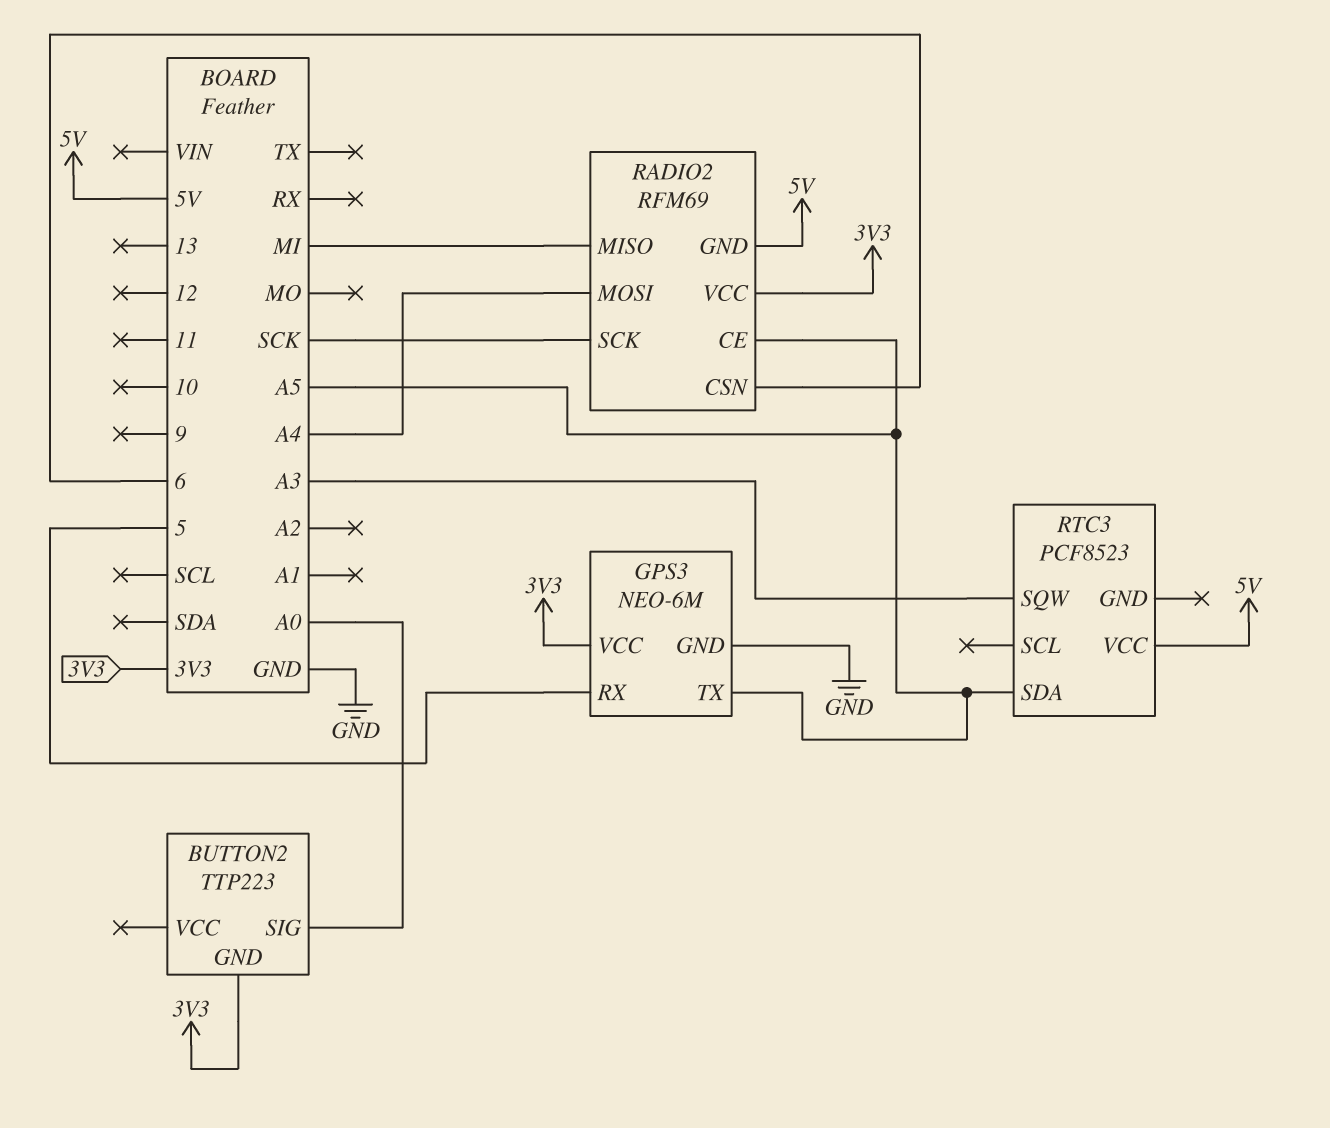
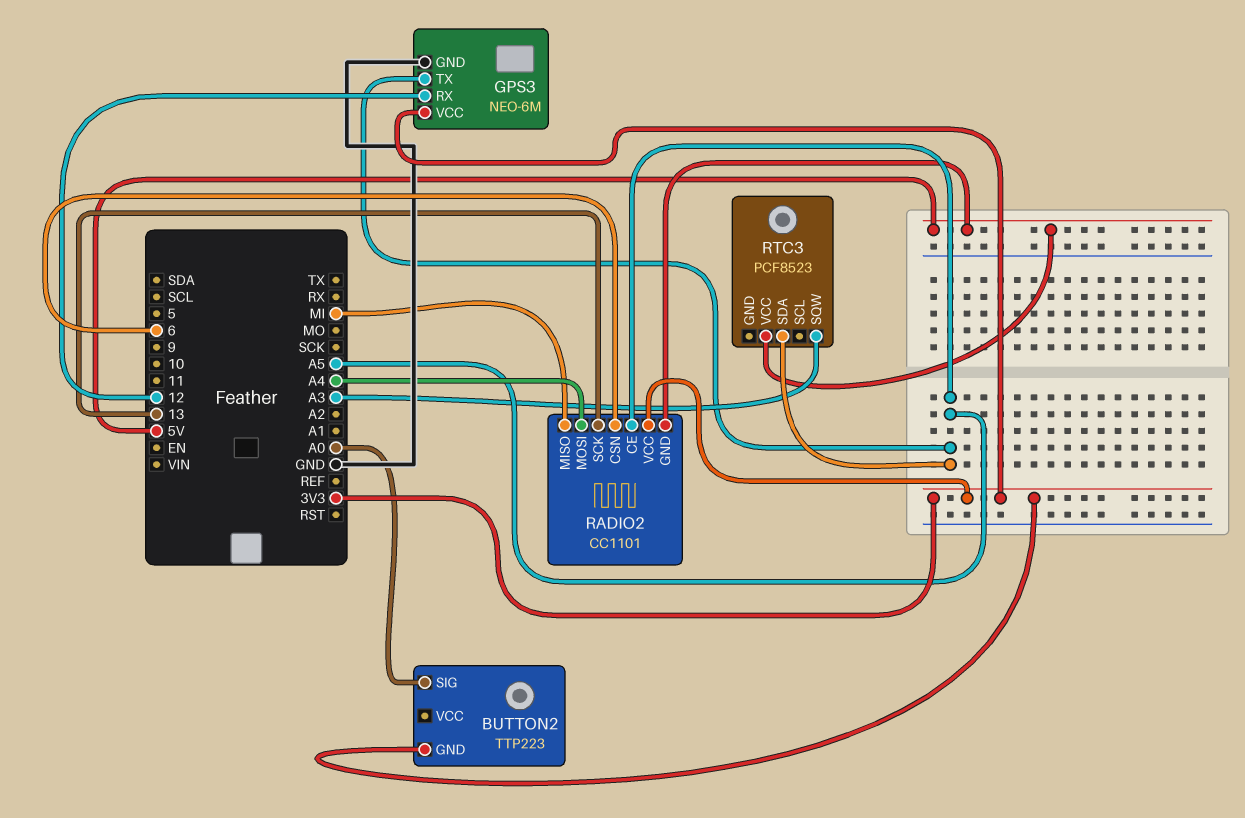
GPS3 pin RX: 5 -> 12
RADIO2: RFM69 -> CC1101
RADIO2 pin SCK: SCK -> 13

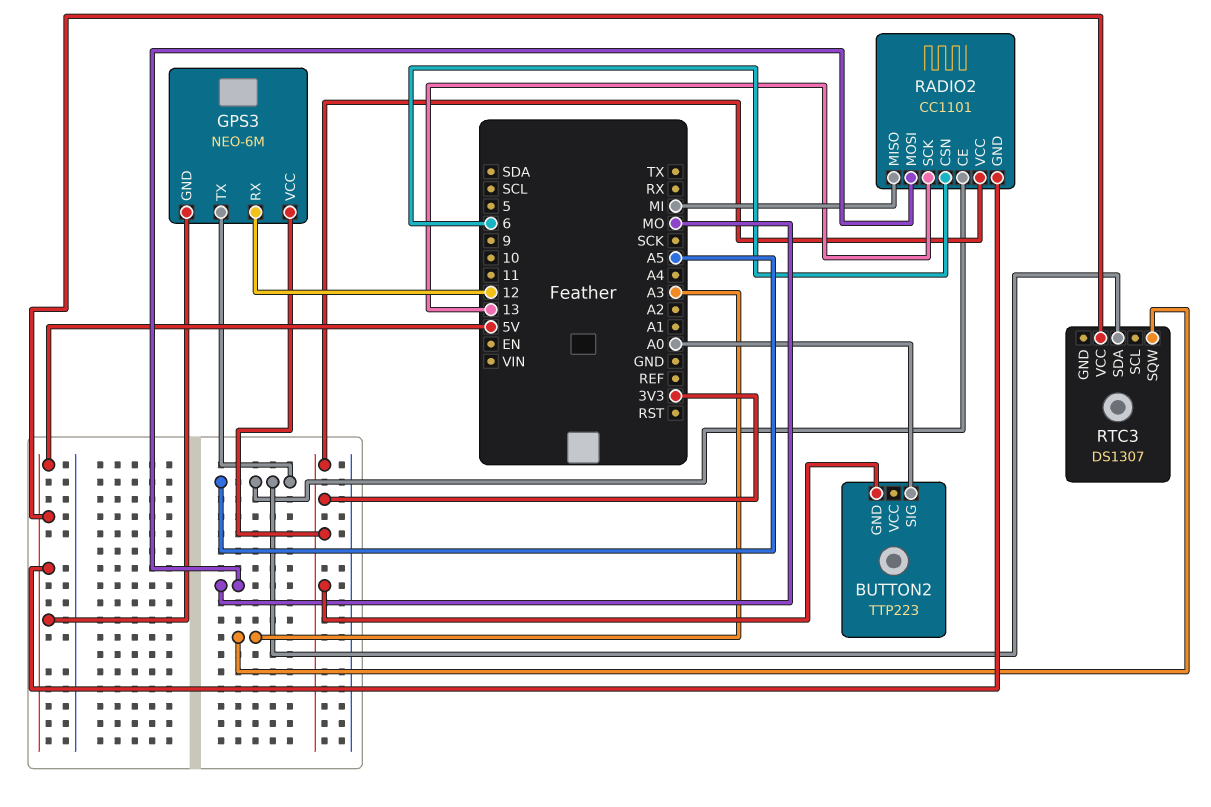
GPS3 pin GND: GND -> 5V
RADIO2 pin MOSI: A4 -> MO
RTC3: PCF8523 -> DS1307

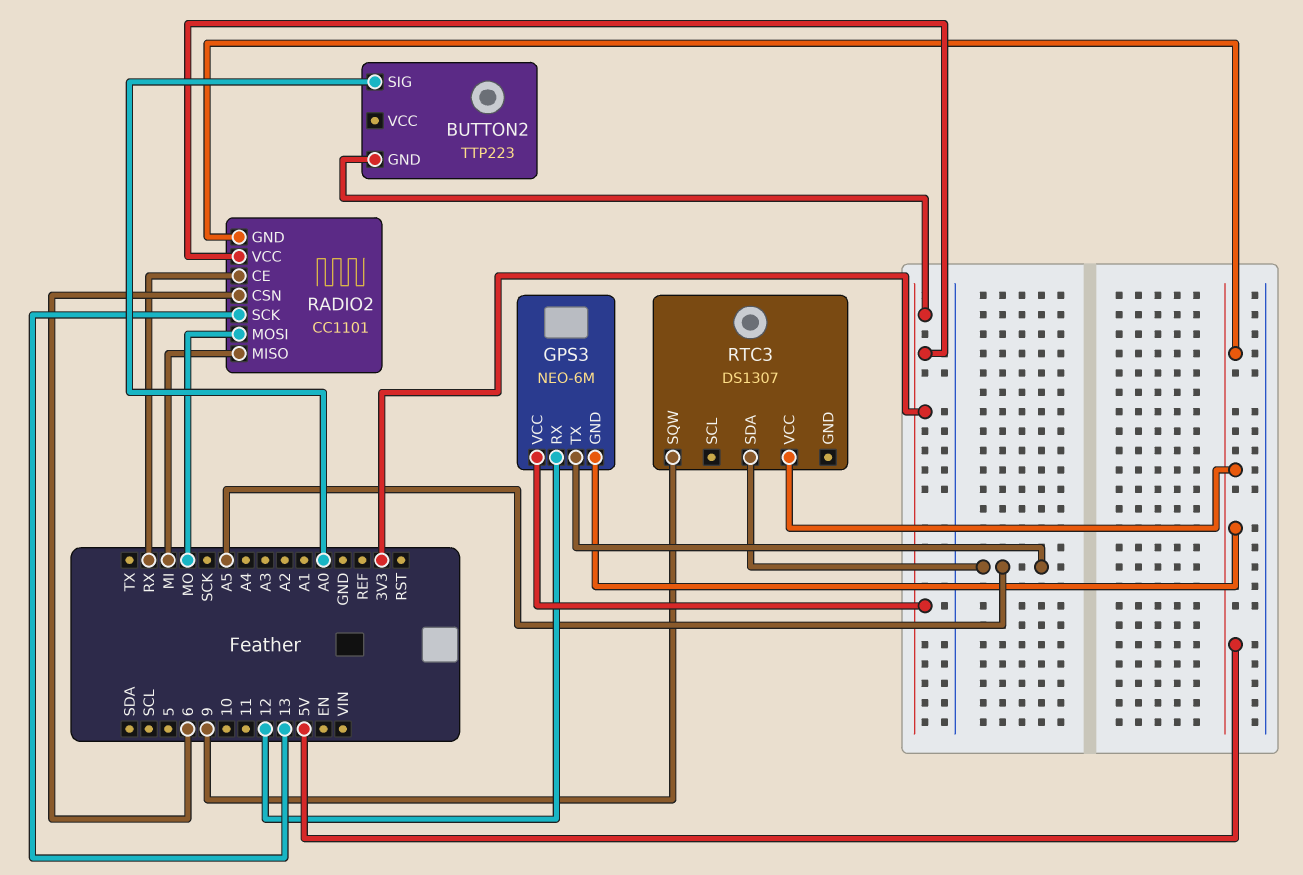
RADIO2 pin CE: A5 -> RX
RTC3 pin SQW: A3 -> 9

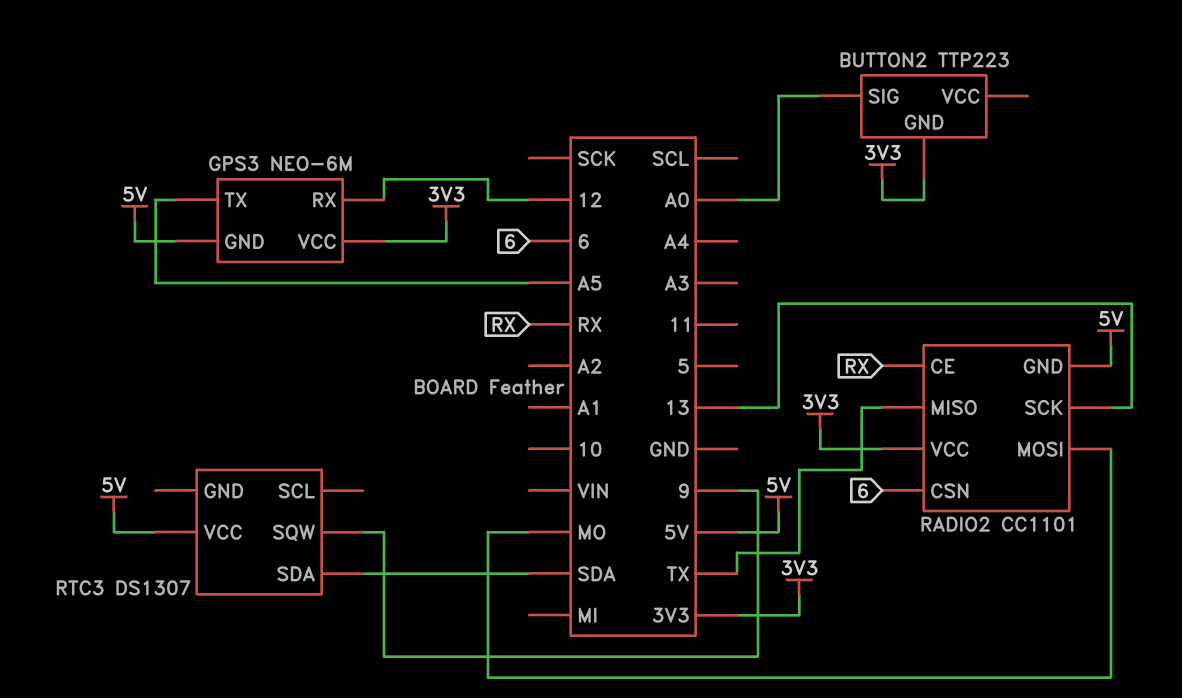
RADIO2 pin MISO: MI -> TX
RTC3 pin SDA: A5 -> SDA

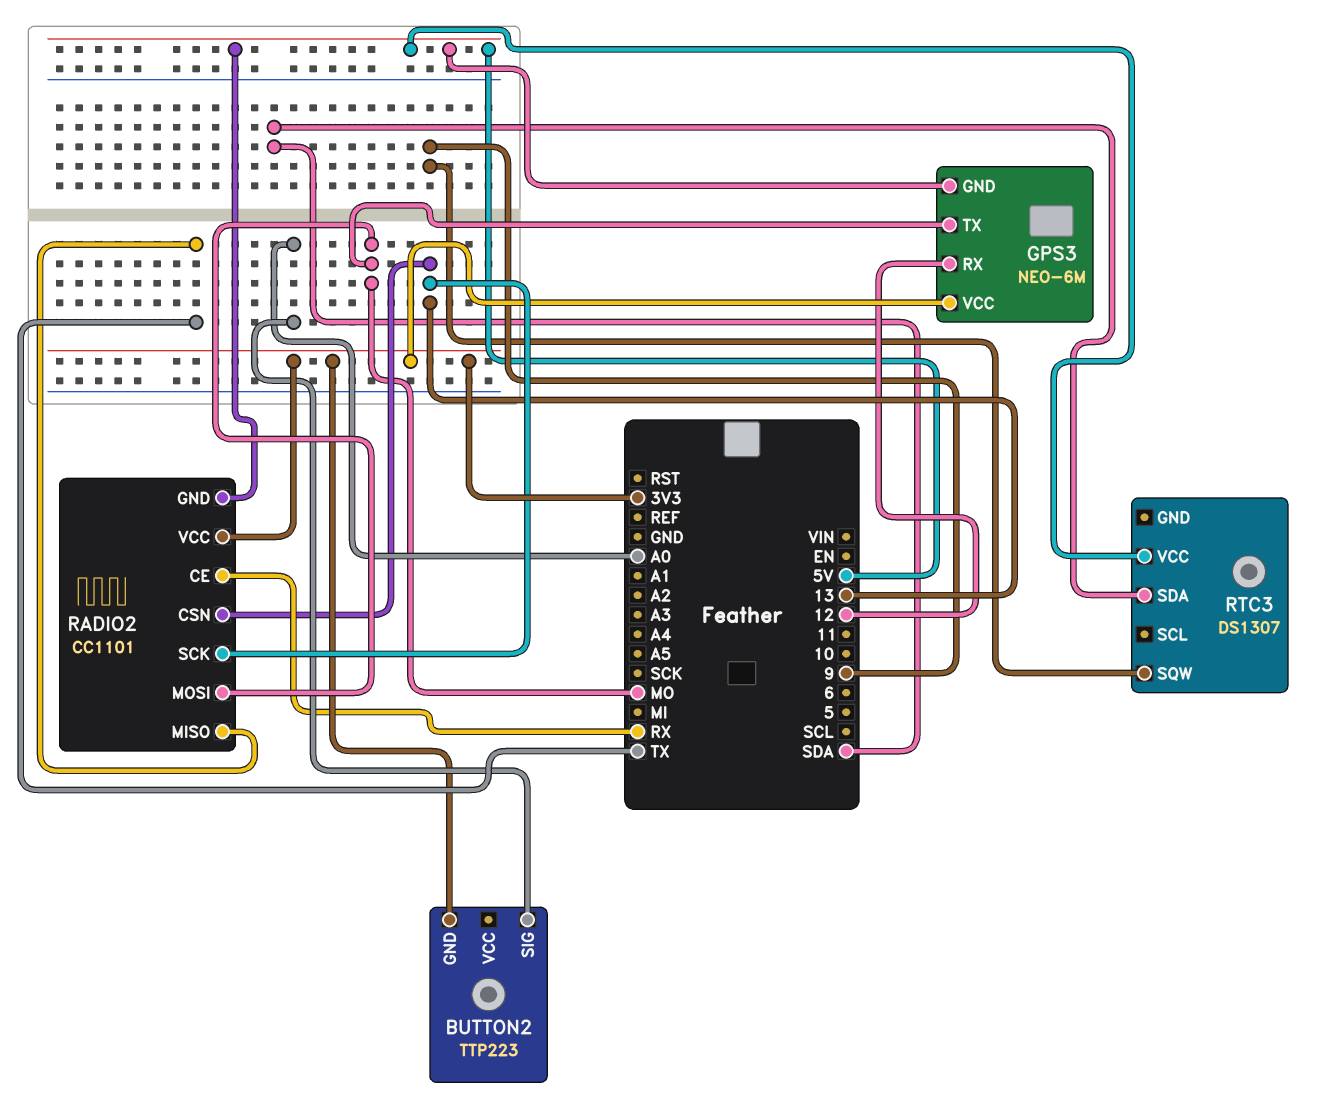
GPS3 pin TX: A5 -> MO
RADIO2 pin CSN: 6 -> 13

